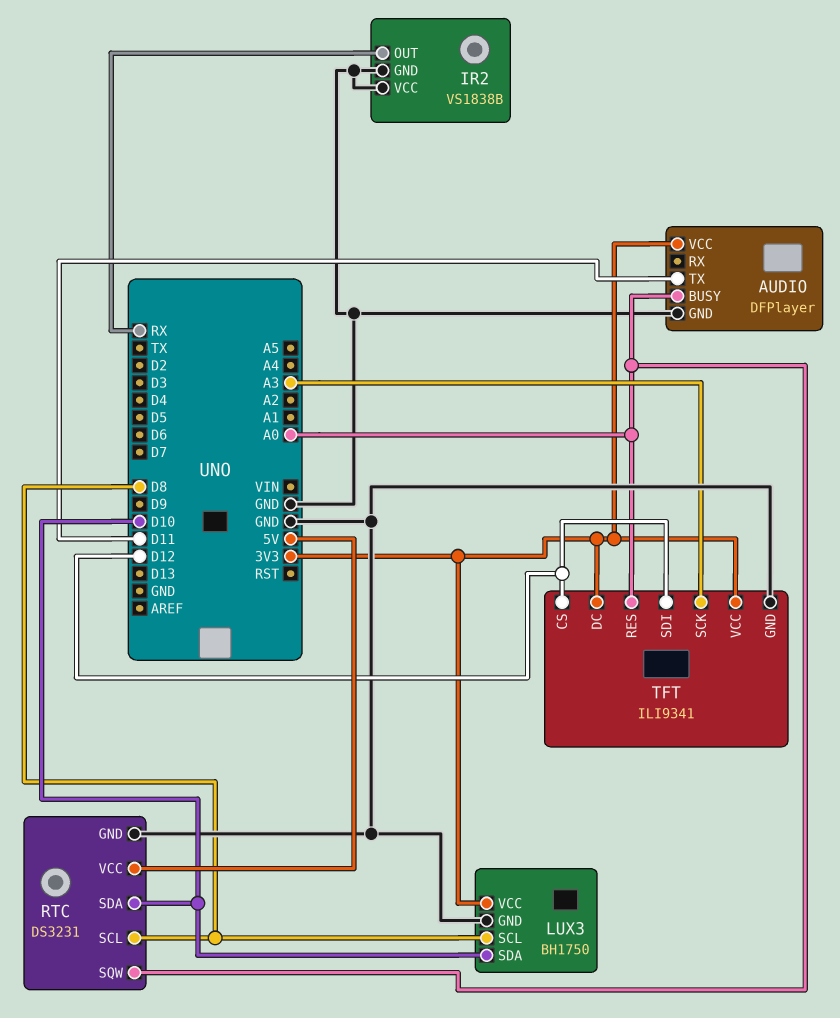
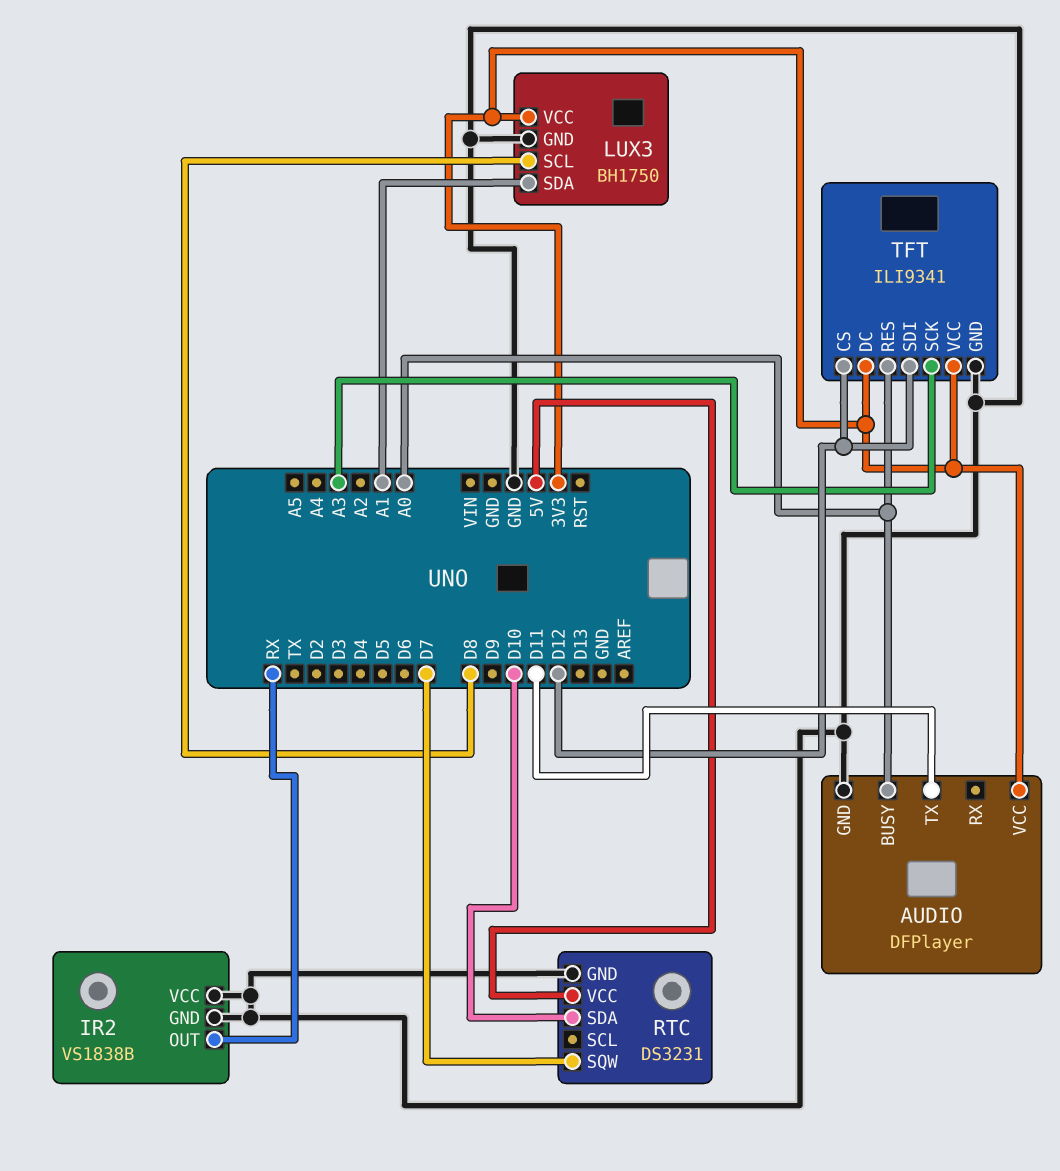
LUX3 pin SDA: D10 -> A1
RTC pin SCL: D8 -> none
RTC pin SQW: A0 -> D7

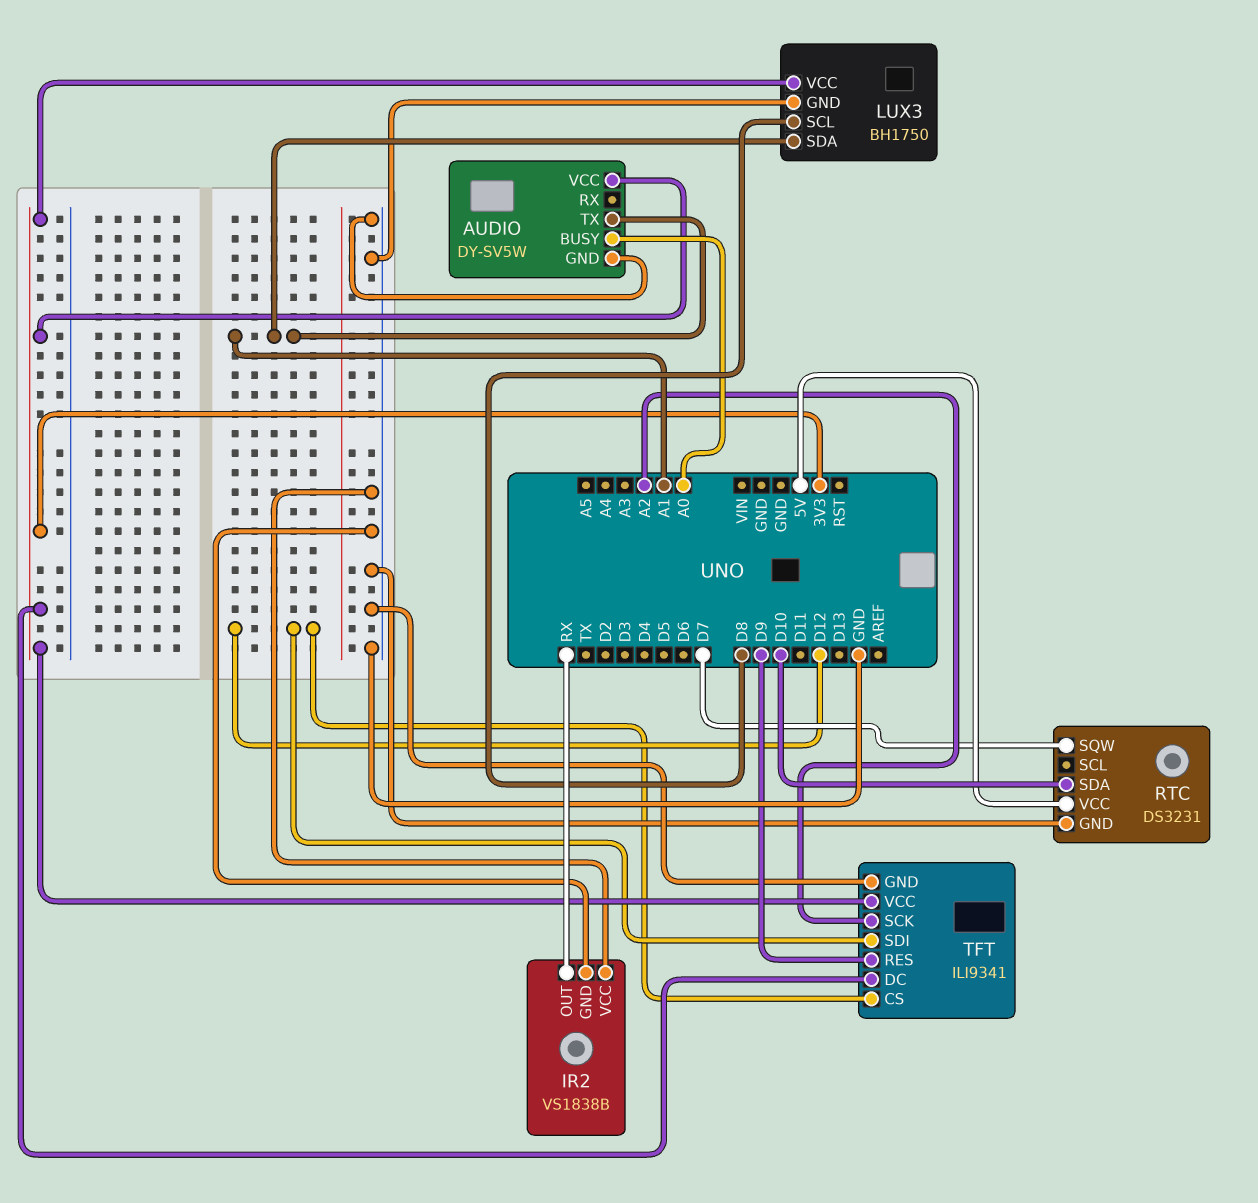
AUDIO: DFPlayer -> DY-SV5W
AUDIO pin TX: D11 -> A1
TFT pin RES: A0 -> D9
TFT pin SCK: A3 -> A2

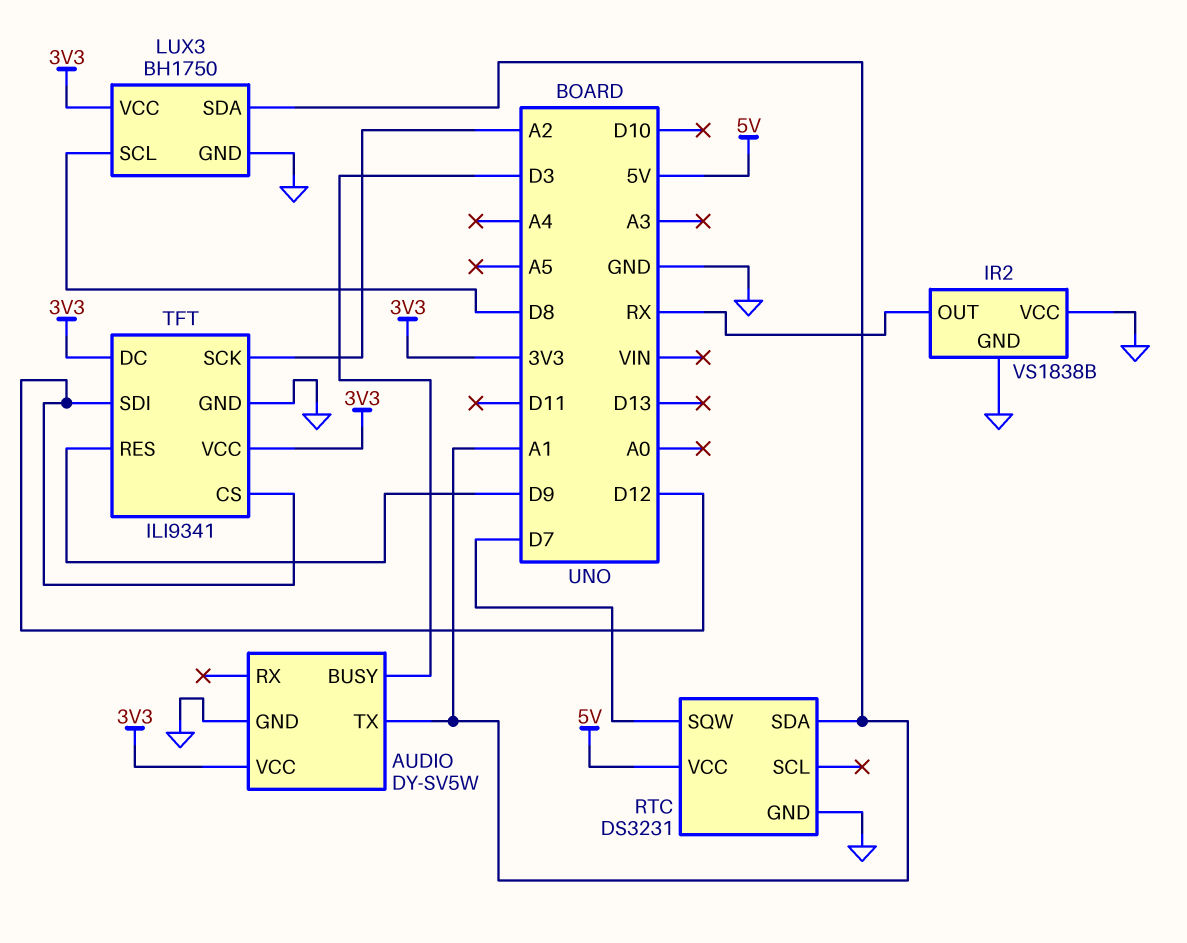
AUDIO pin BUSY: A0 -> D3
RTC pin SDA: D10 -> A1

